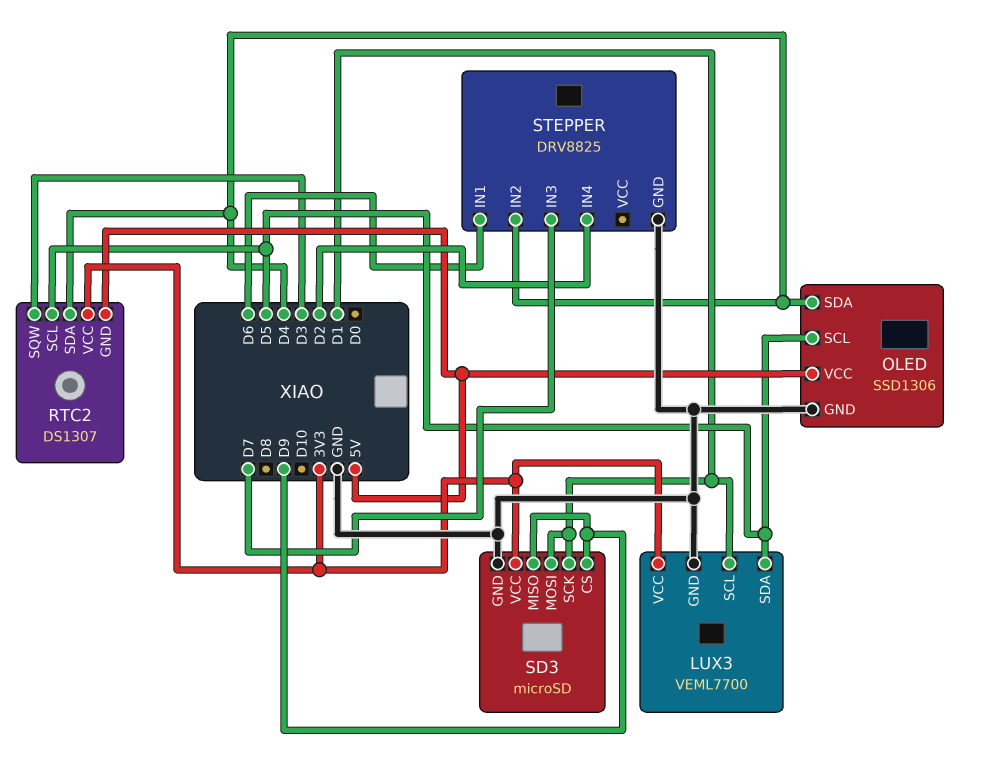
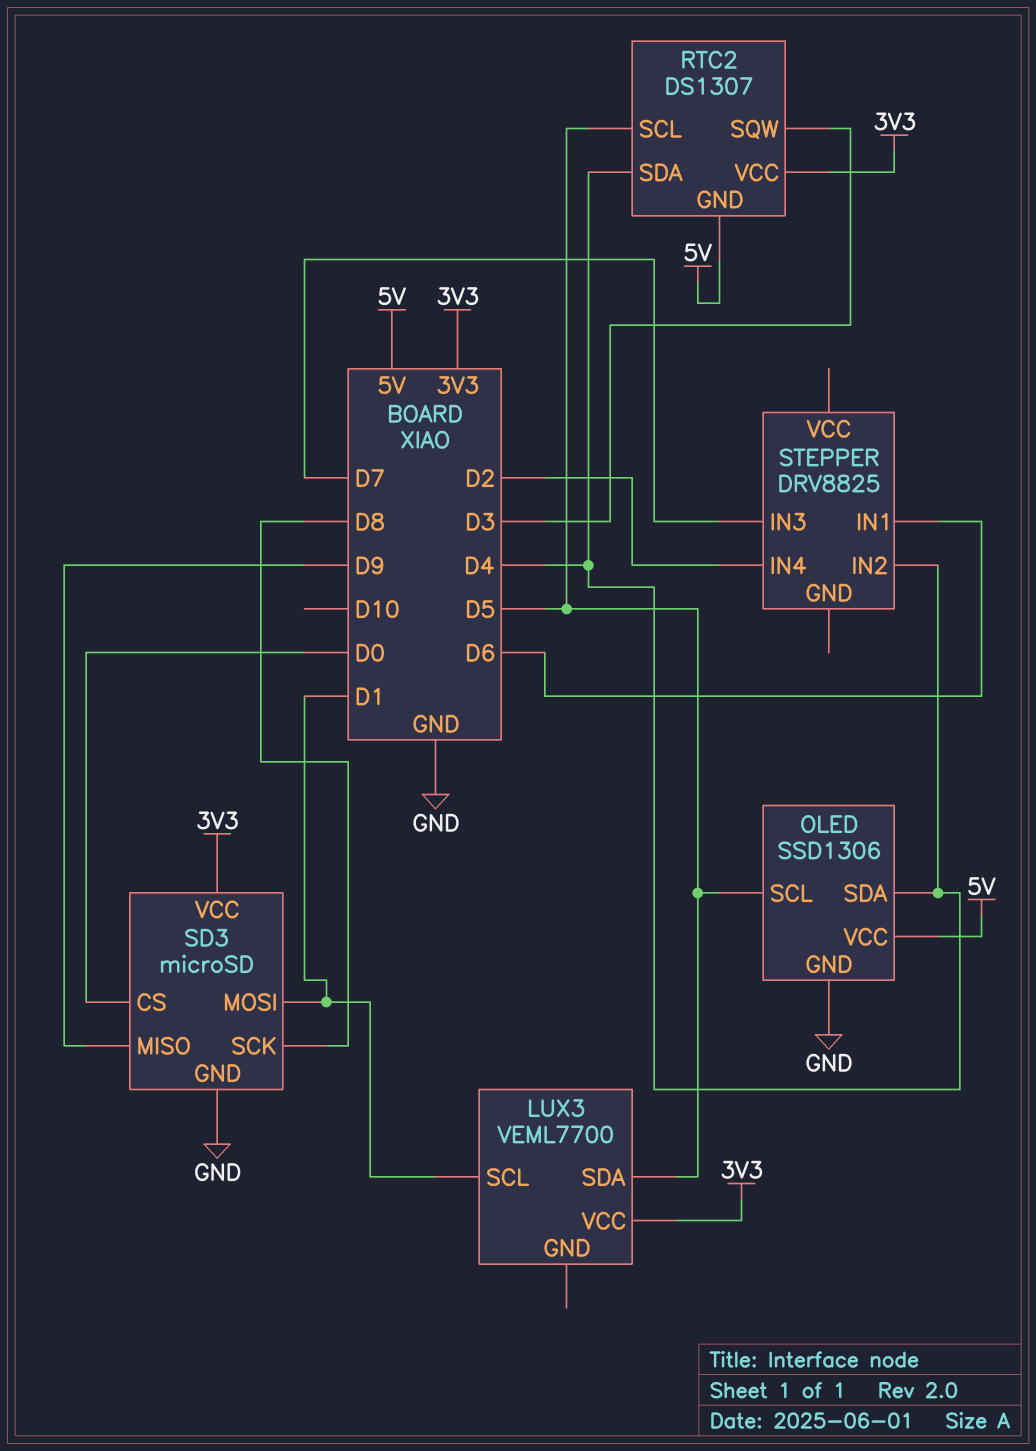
LUX3 pin GND: GND -> none
SD3 pin CS: D9 -> D0
SD3 pin SCK: D1 -> D8
STEPPER pin GND: GND -> none

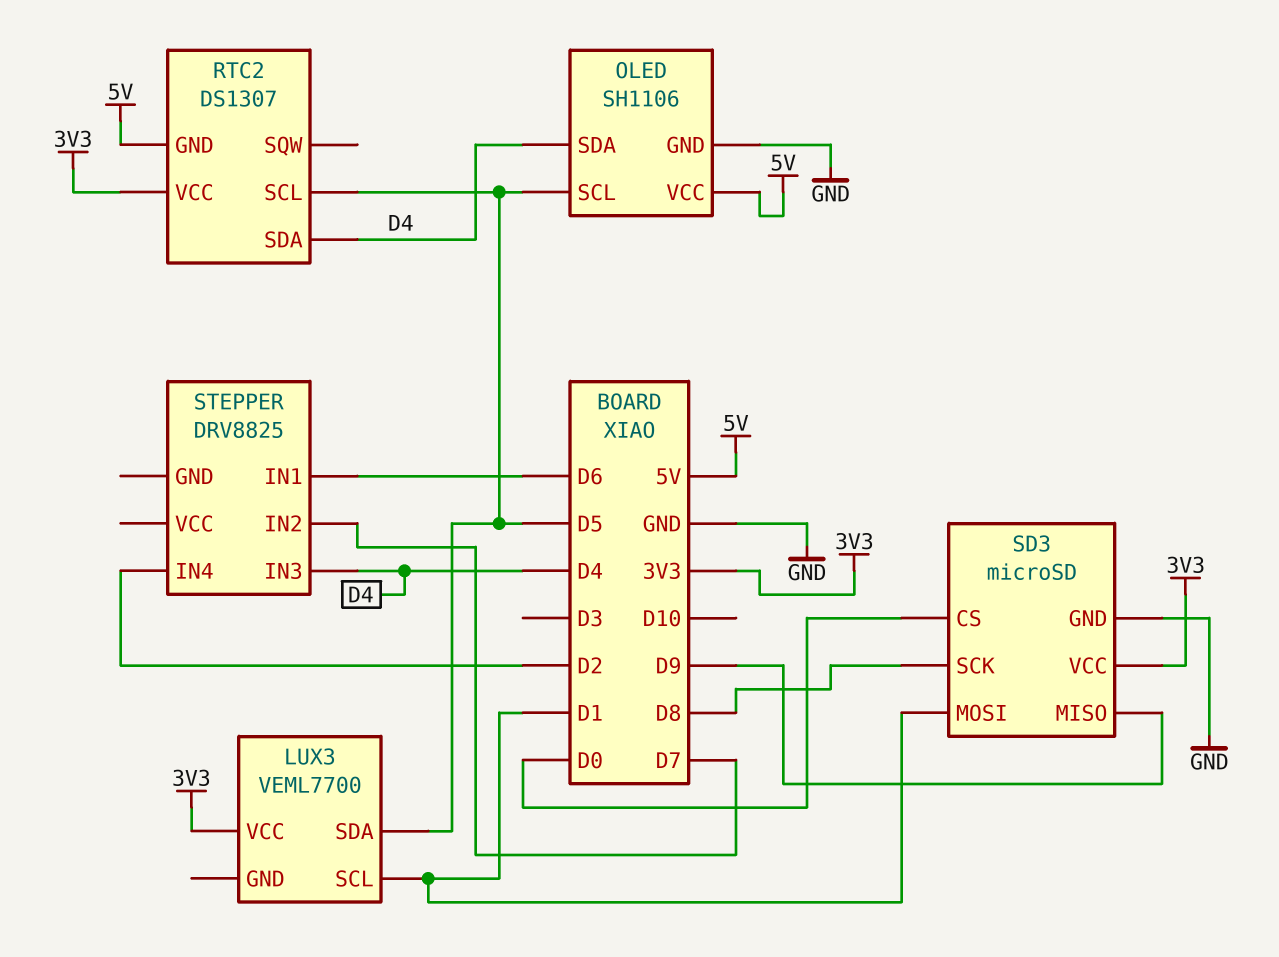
OLED: SSD1306 -> SH1106
RTC2 pin SQW: D3 -> none
STEPPER pin IN2: D4 -> D7
STEPPER pin IN3: D7 -> D4

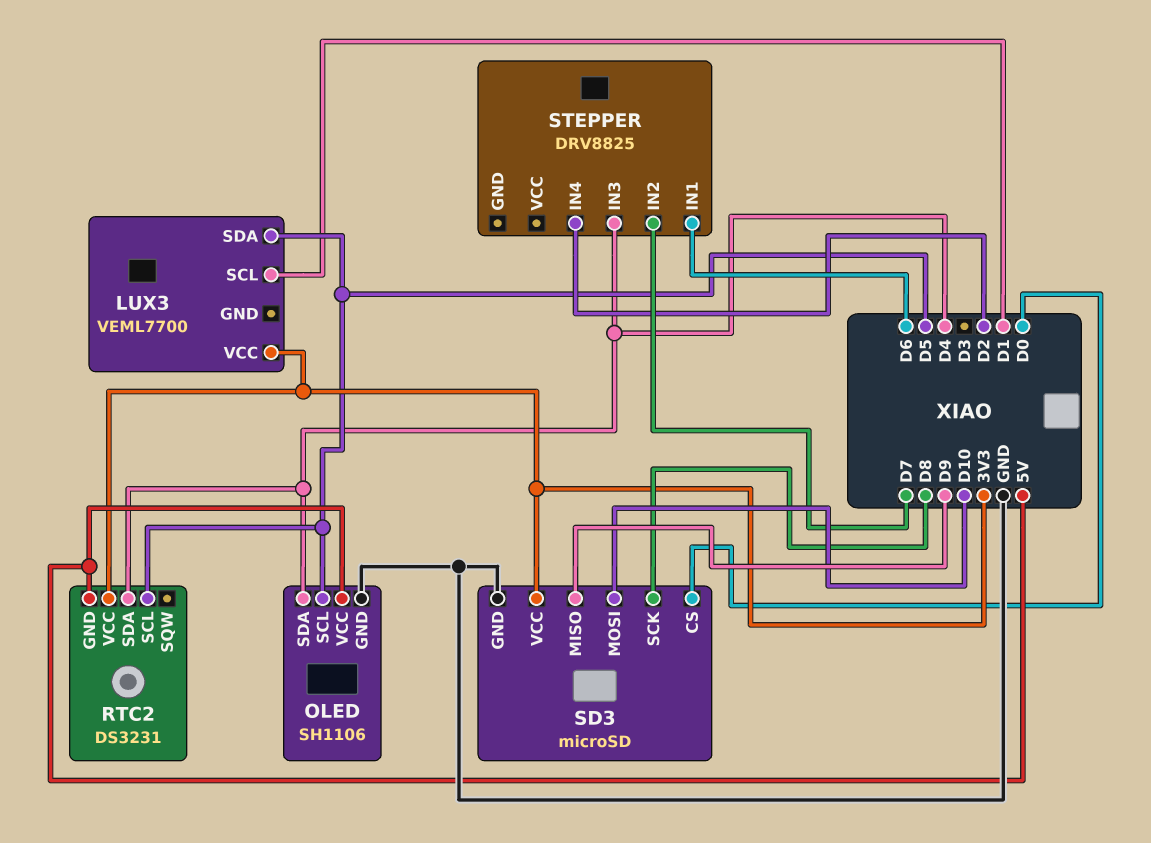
RTC2: DS1307 -> DS3231
SD3 pin MOSI: D1 -> D10

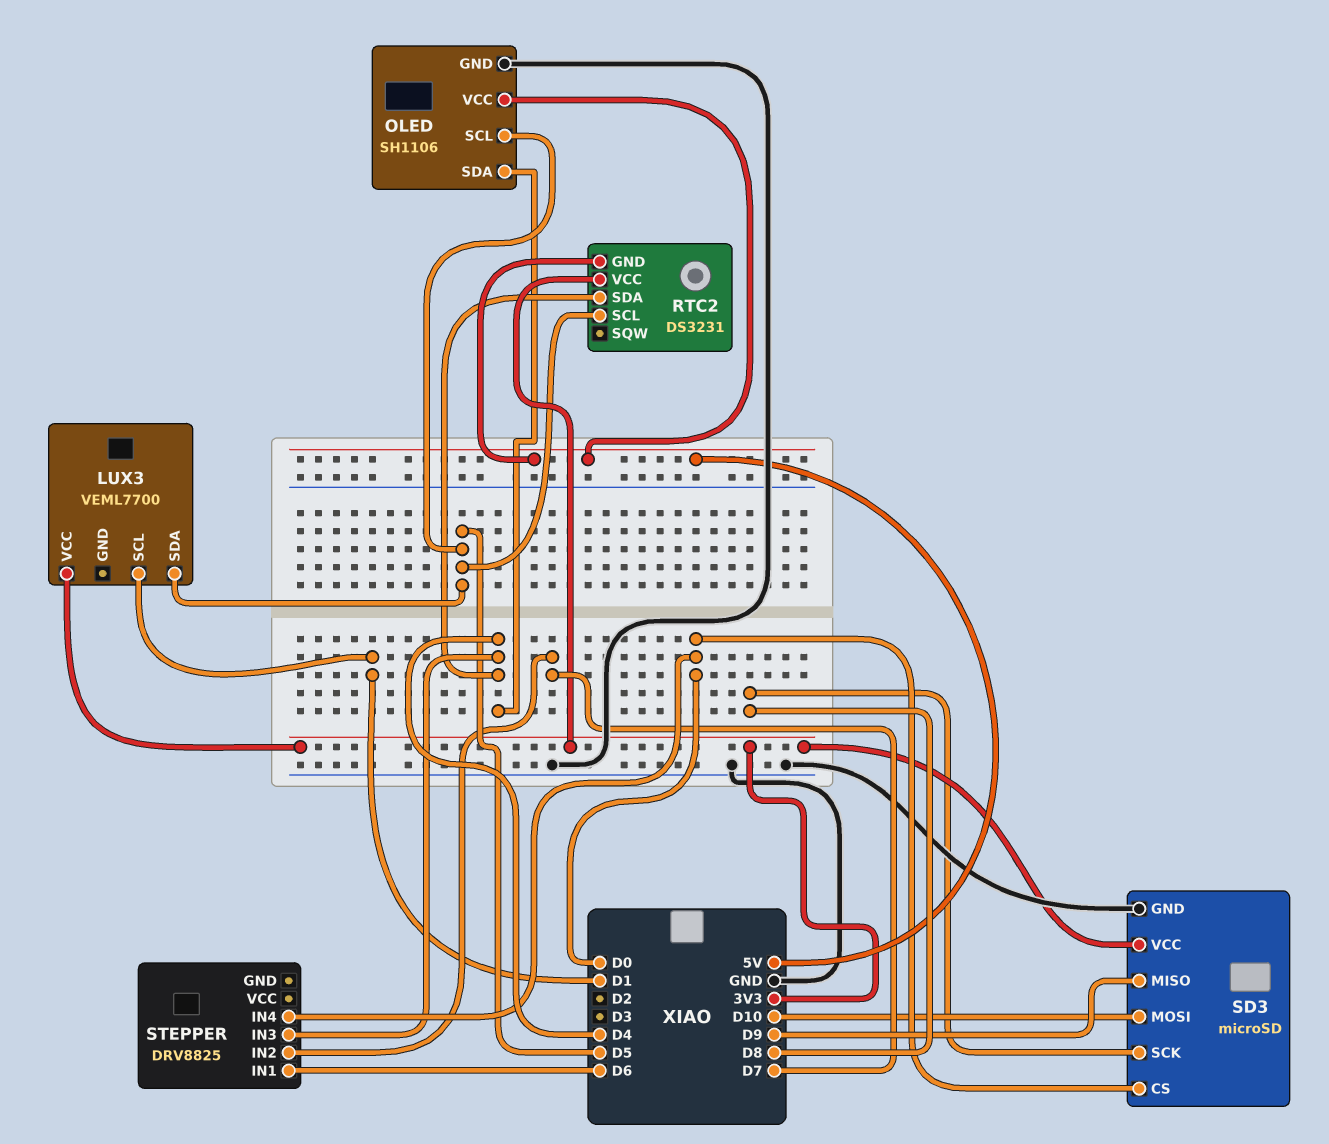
STEPPER pin IN4: D2 -> D0

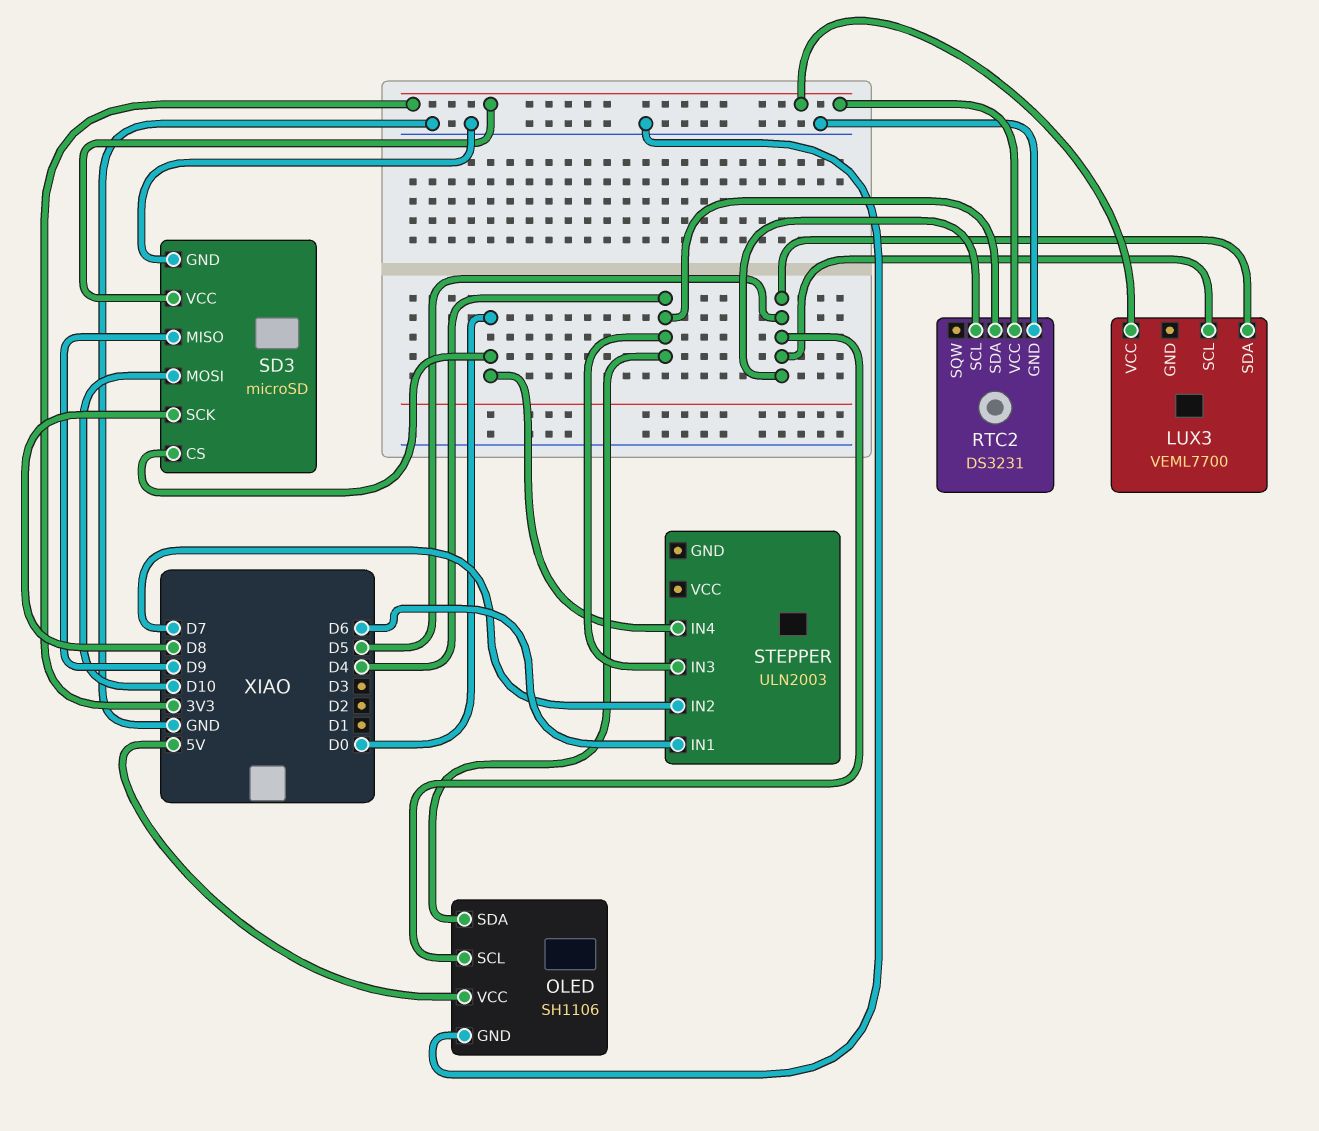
LUX3 pin SCL: D1 -> D5
RTC2 pin GND: 5V -> GND
STEPPER: DRV8825 -> ULN2003

